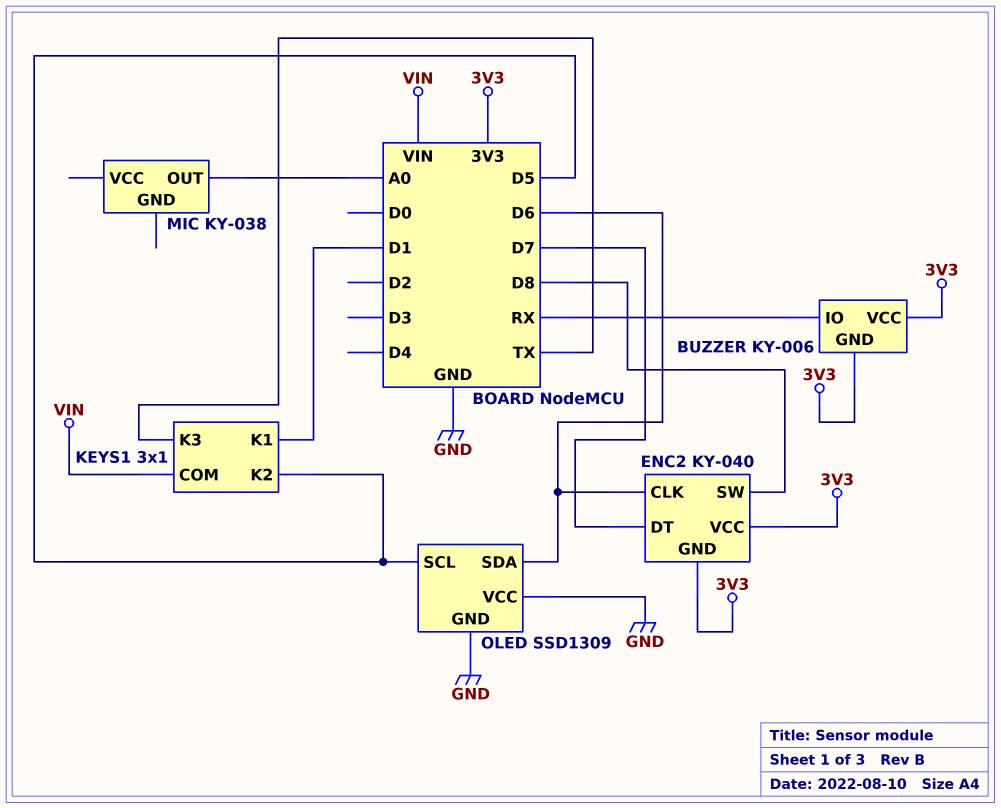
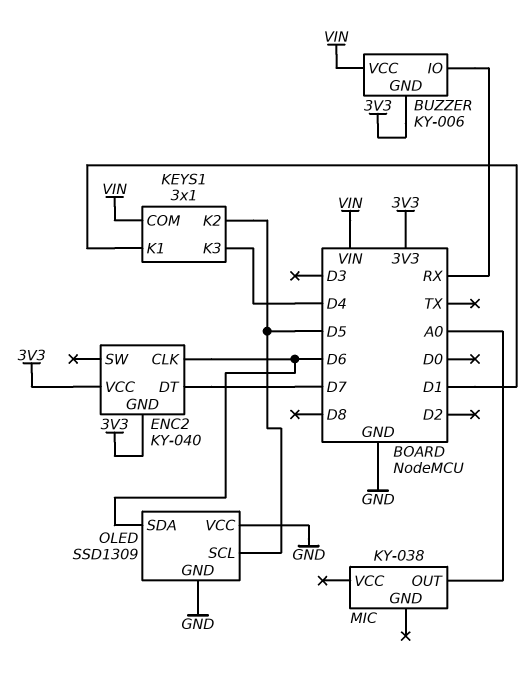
BUZZER pin VCC: 3V3 -> VIN
ENC2 pin SW: D8 -> none
KEYS1 pin K3: TX -> D4

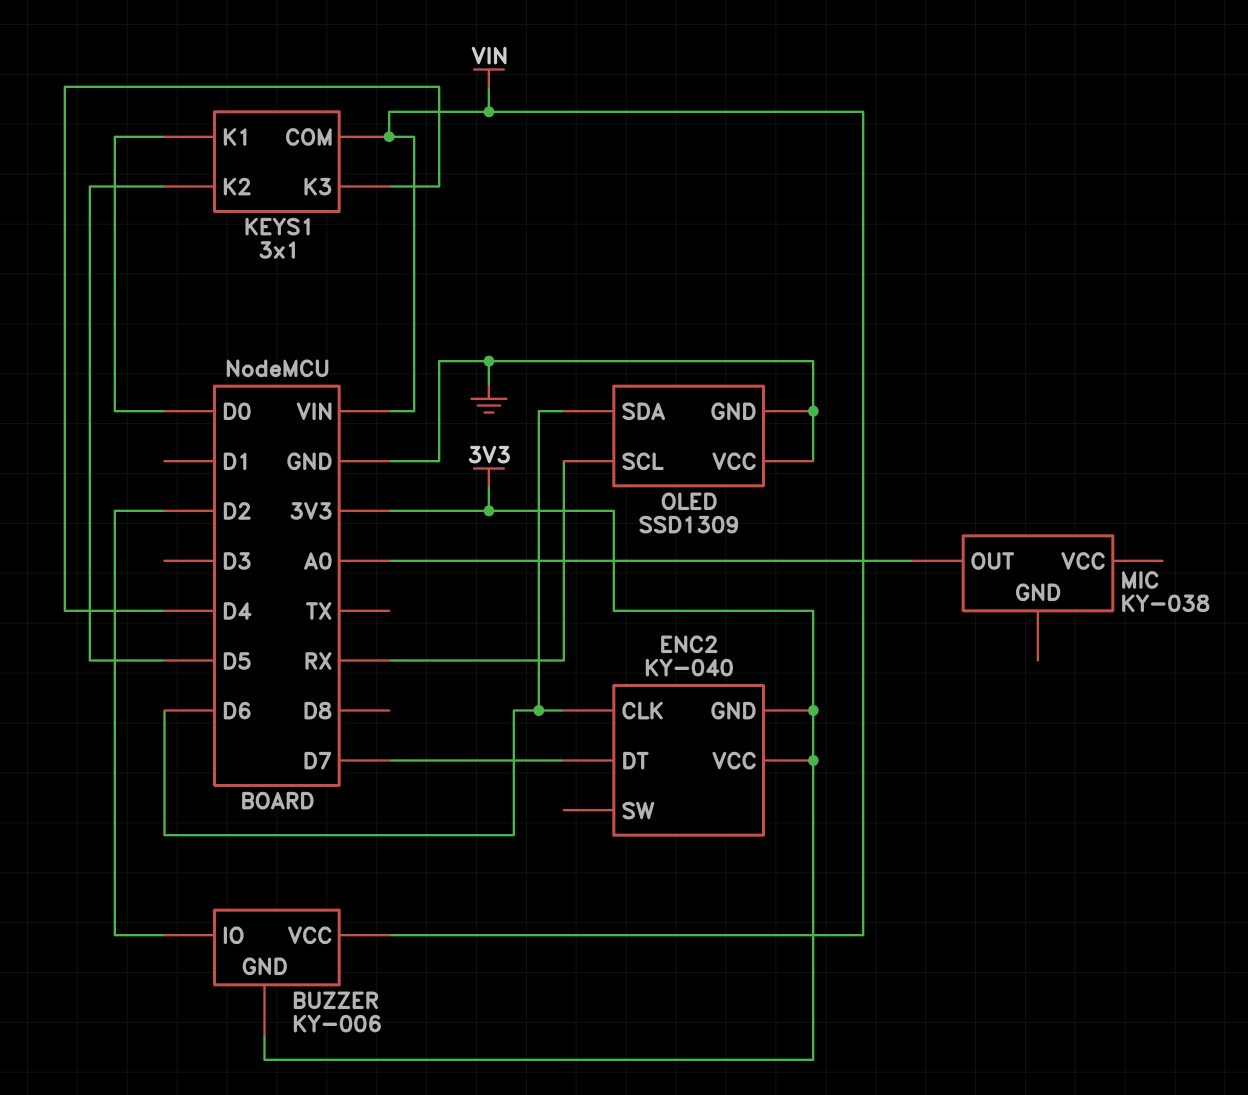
BUZZER pin IO: RX -> D2
KEYS1 pin K1: D1 -> D0
OLED pin SCL: D5 -> RX

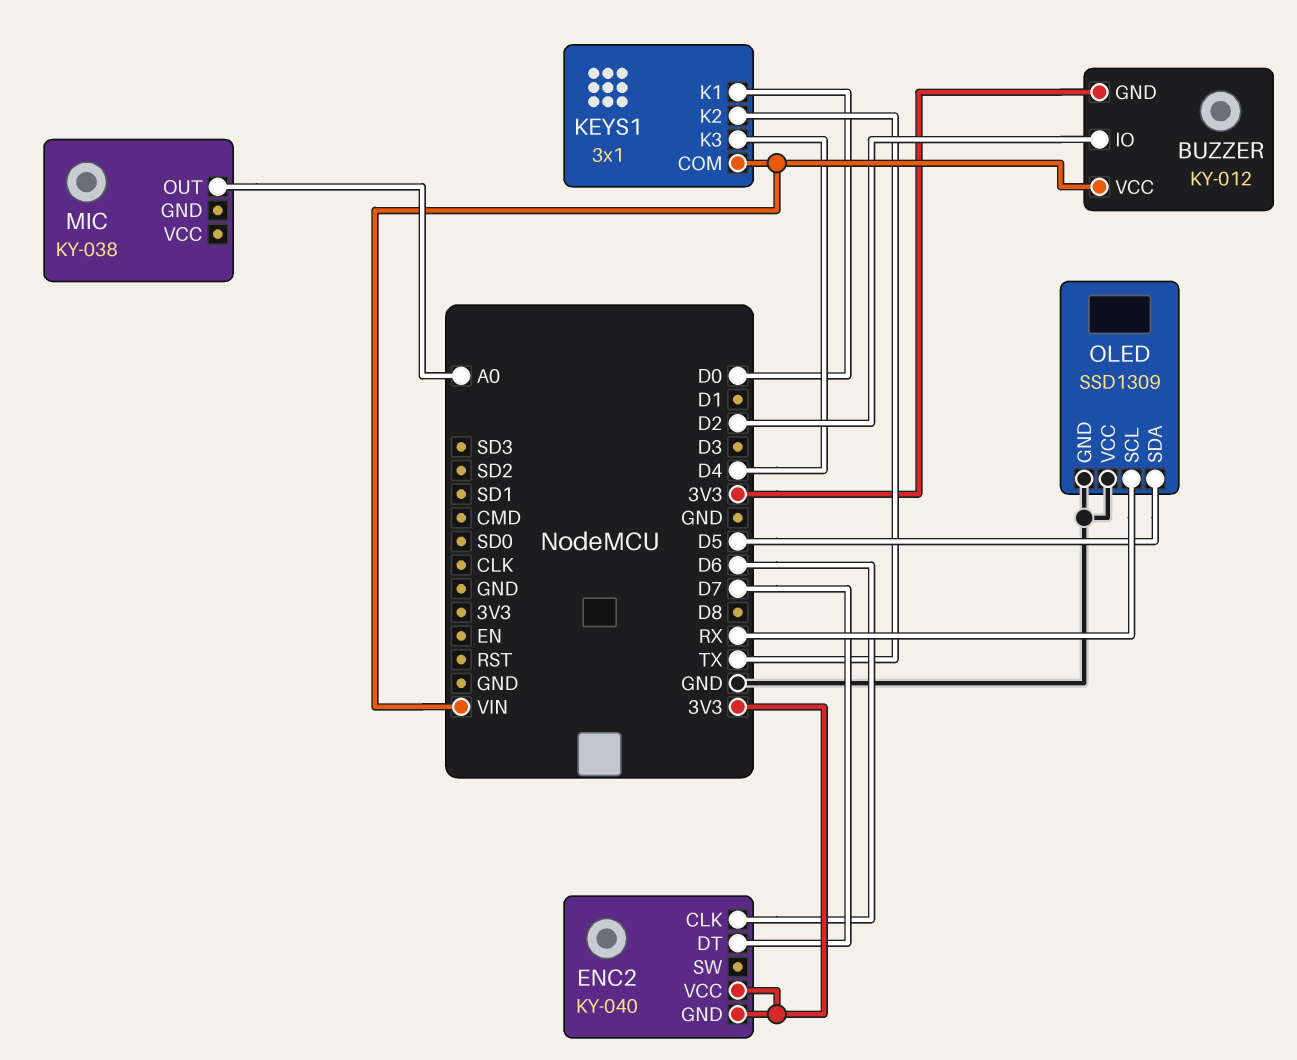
BUZZER: KY-006 -> KY-012
KEYS1 pin K2: D5 -> TX
OLED pin SDA: D6 -> D5

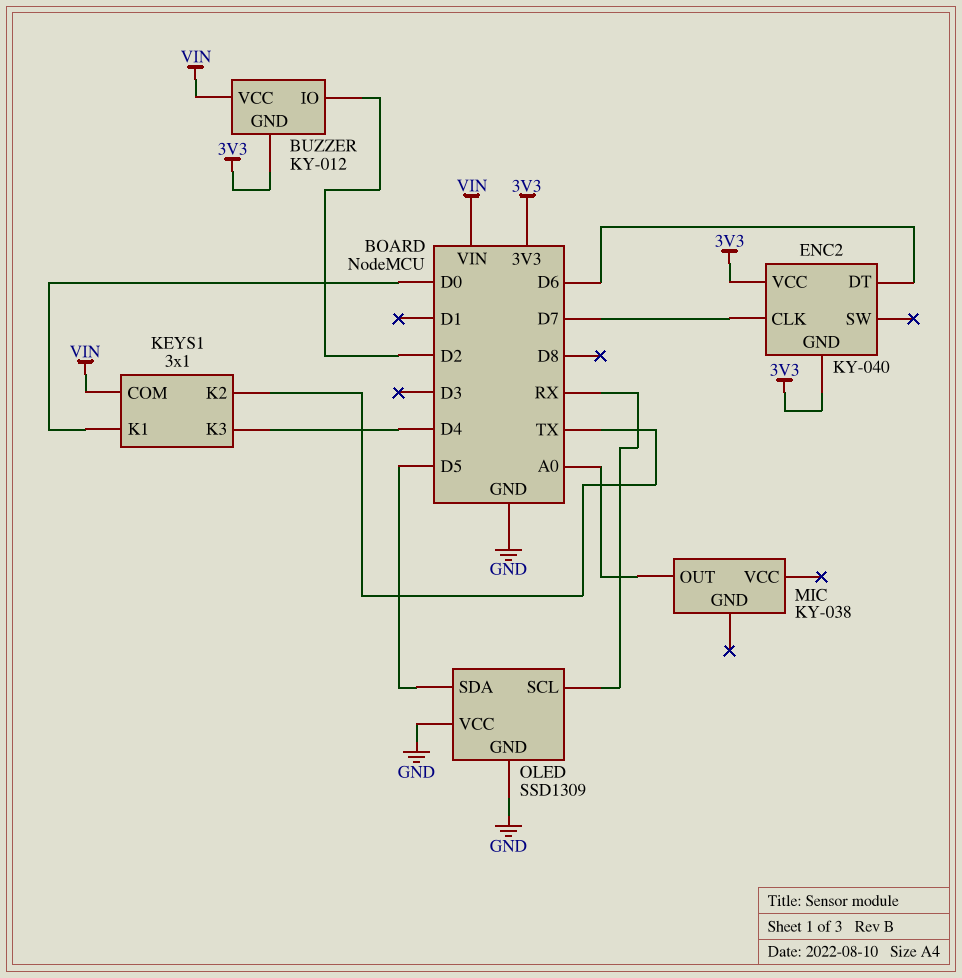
ENC2 pin CLK: D6 -> D7
ENC2 pin DT: D7 -> D6

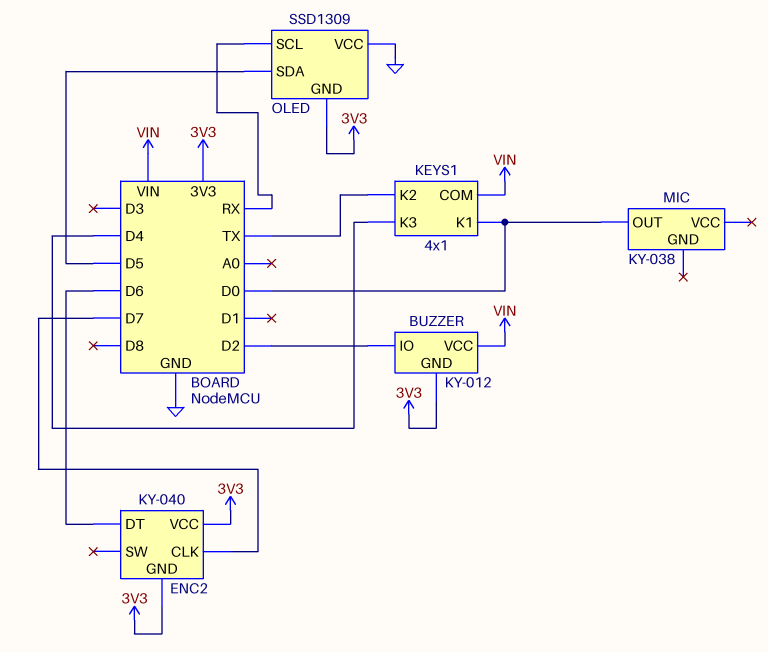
KEYS1: 3x1 -> 4x1
MIC pin OUT: A0 -> D0
OLED pin GND: GND -> 3V3

